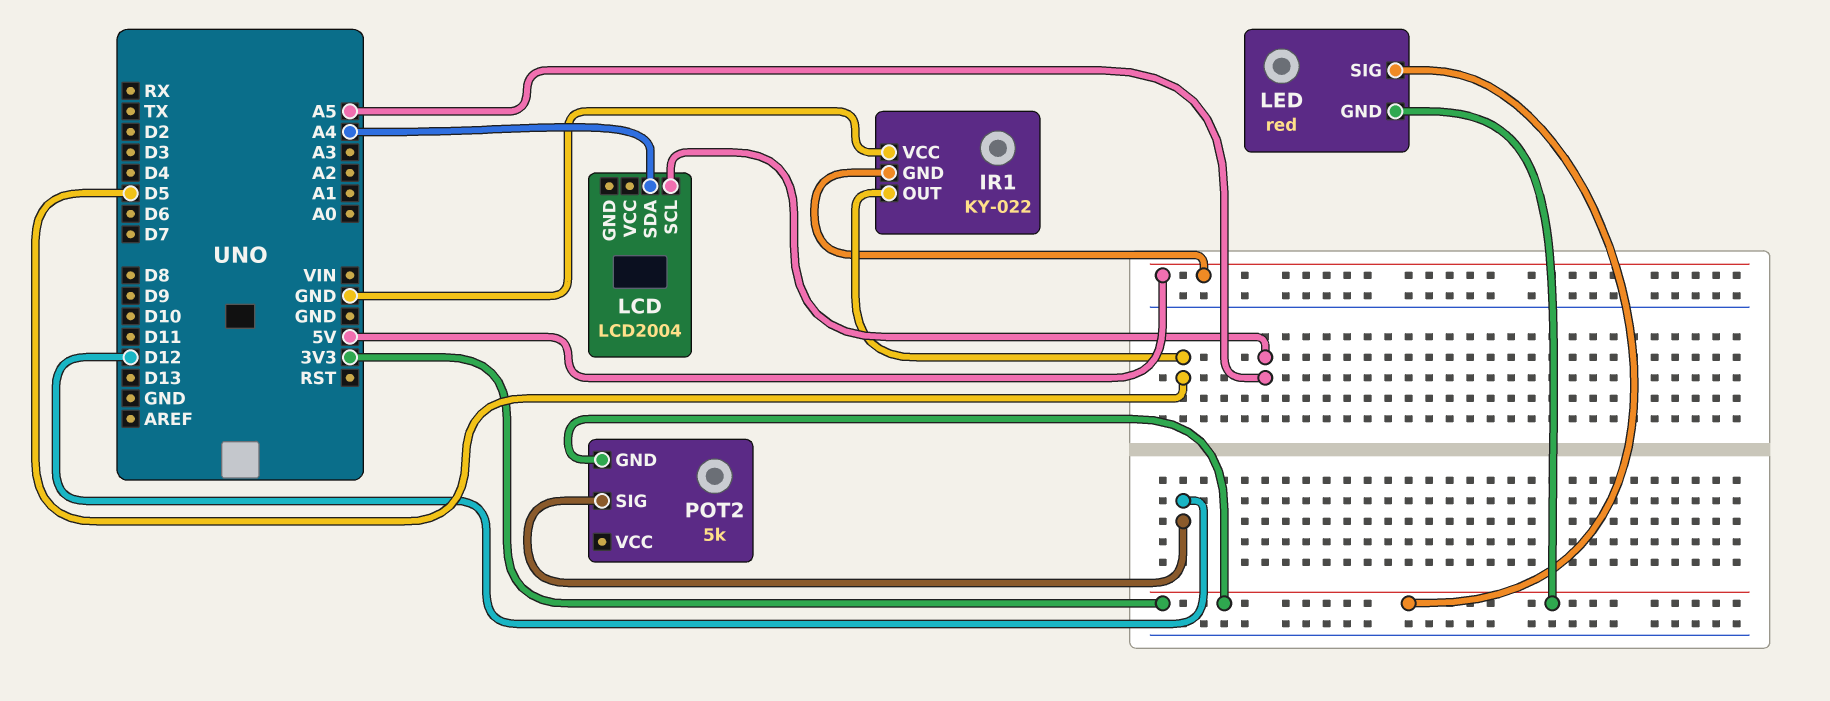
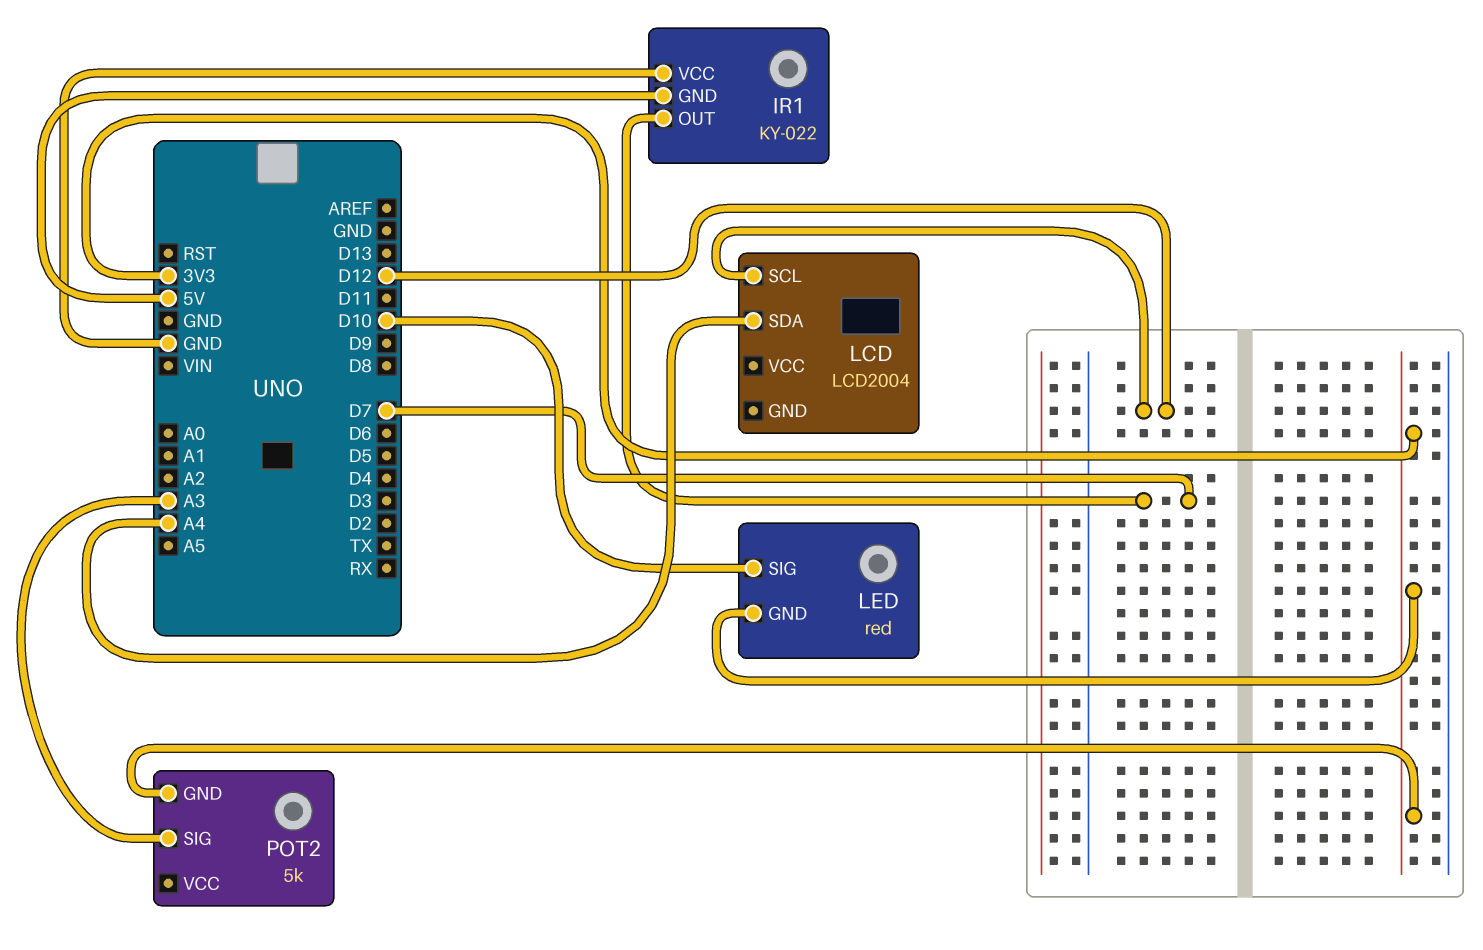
IR1 pin OUT: D5 -> D7
LCD pin SCL: A5 -> D12
LED pin SIG: 3V3 -> D10
POT2 pin SIG: D12 -> A3

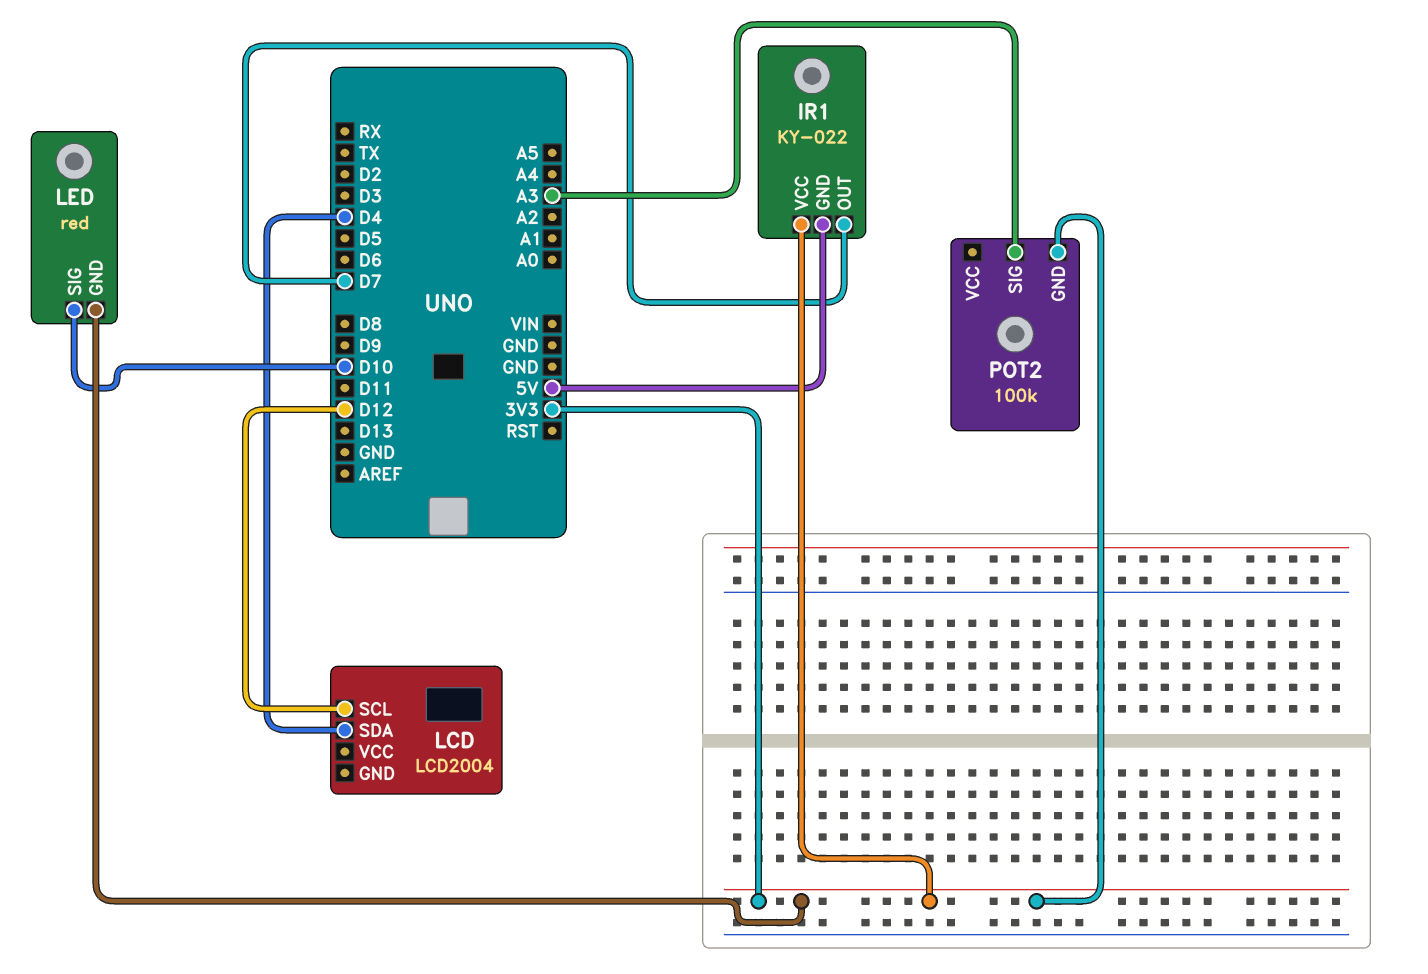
IR1 pin VCC: GND -> 3V3
LCD pin SDA: A4 -> D4
POT2: 5k -> 100k

